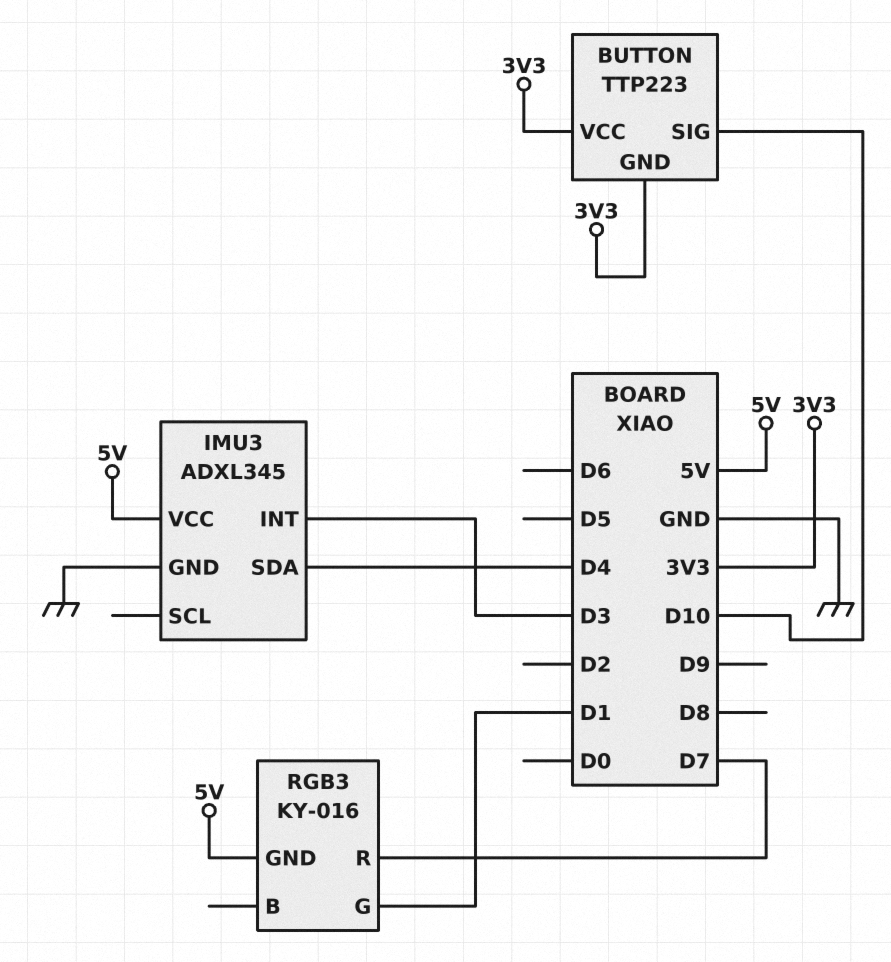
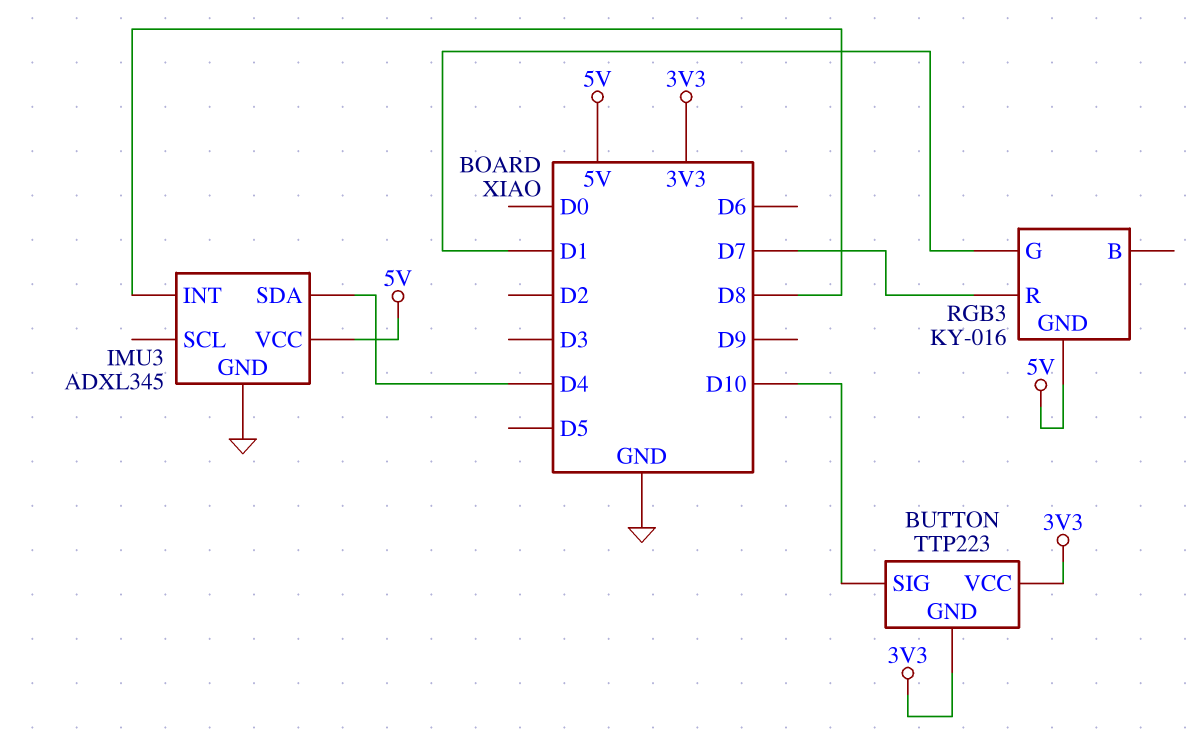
IMU3 pin INT: D3 -> D8

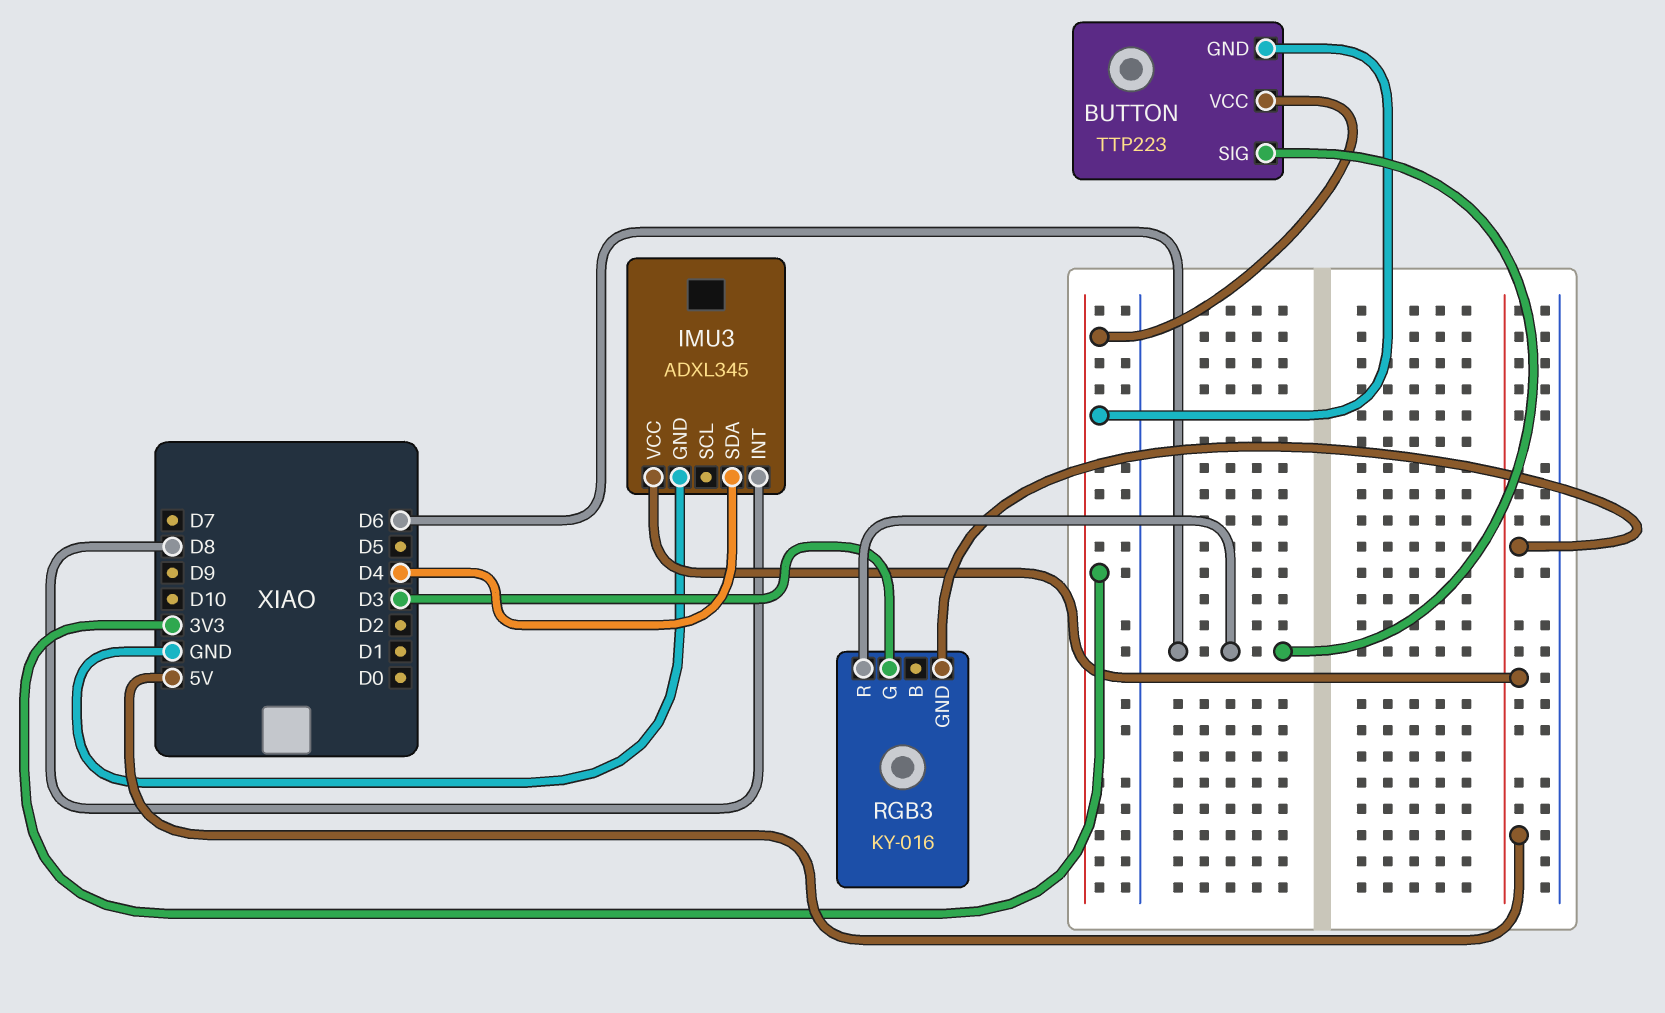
BUTTON pin SIG: D10 -> D6
RGB3 pin G: D1 -> D3
RGB3 pin R: D7 -> D6

